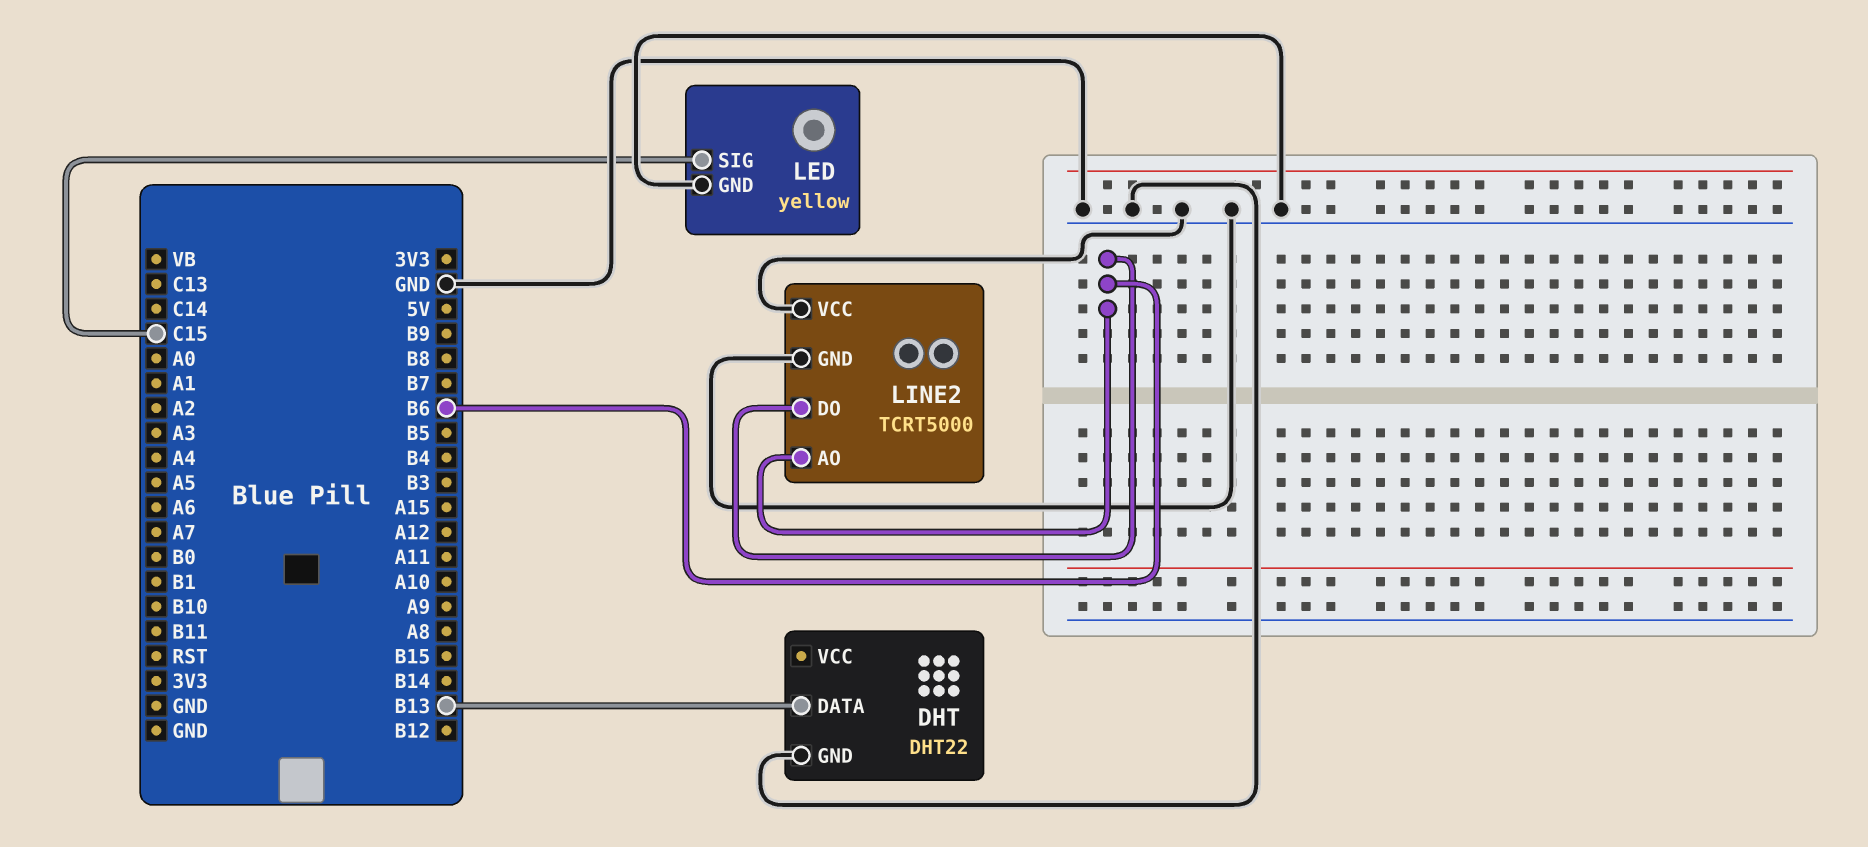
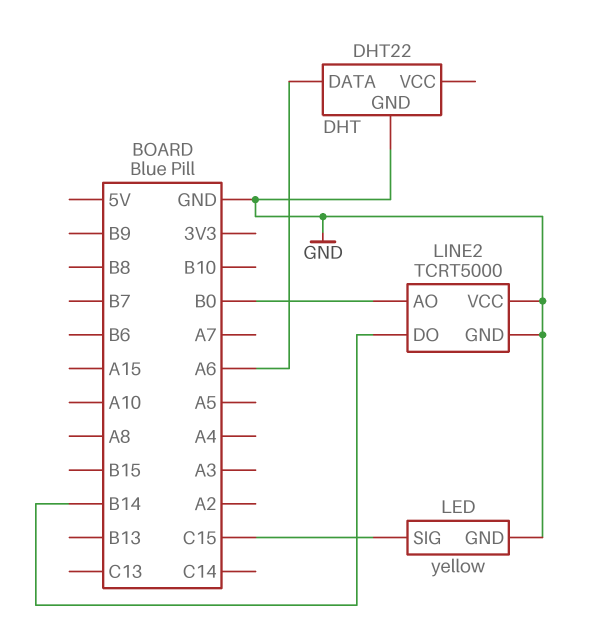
DHT pin DATA: B13 -> A6
LINE2 pin AO: B6 -> B0
LINE2 pin DO: B6 -> B14

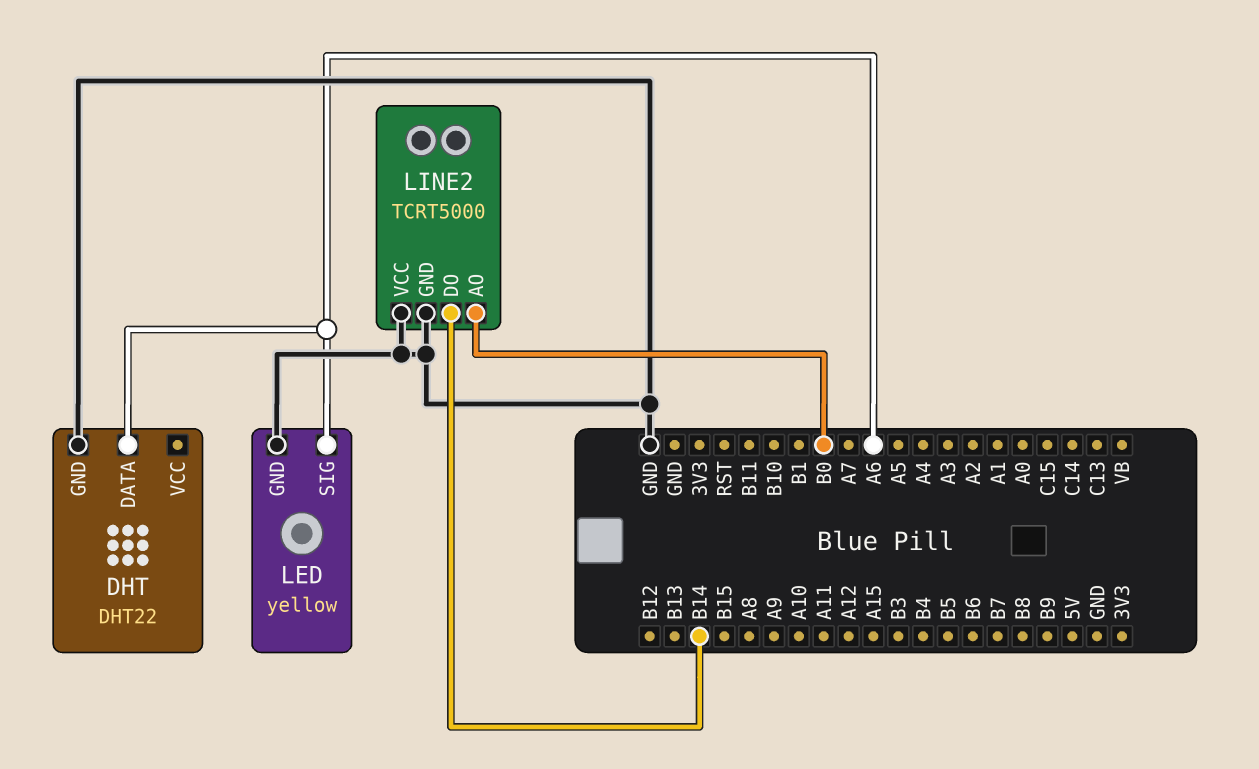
LED pin SIG: C15 -> A6

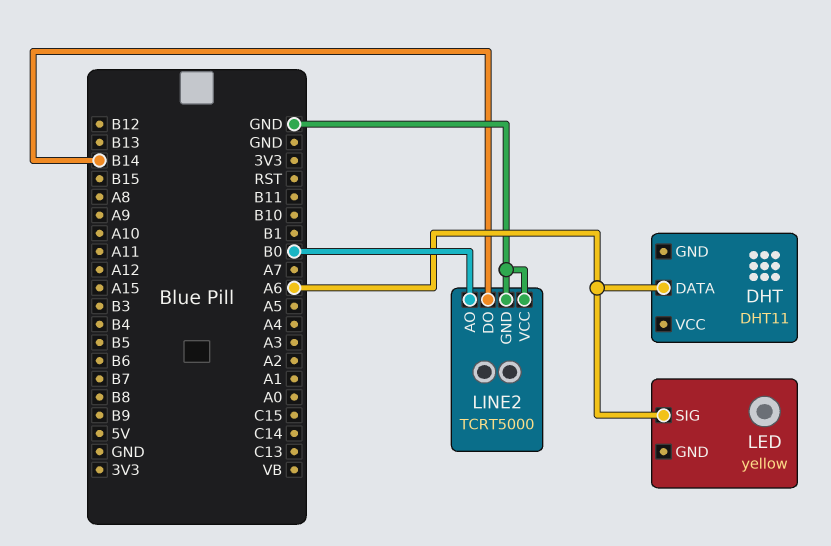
DHT: DHT22 -> DHT11
DHT pin GND: GND -> none
LED pin GND: GND -> none

